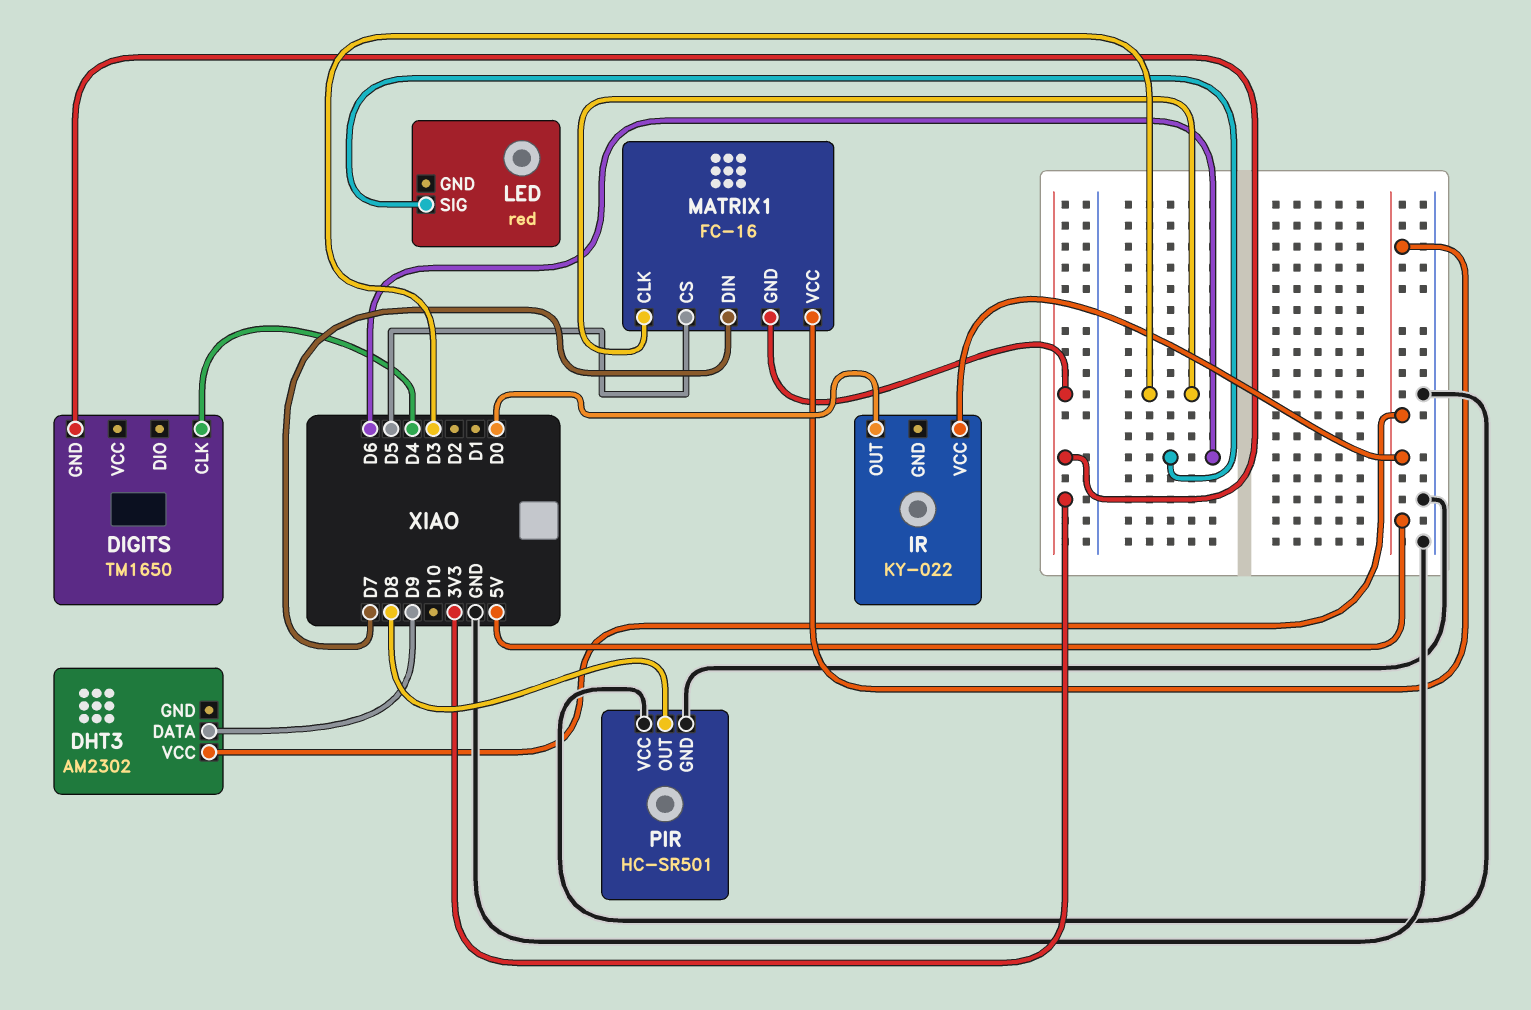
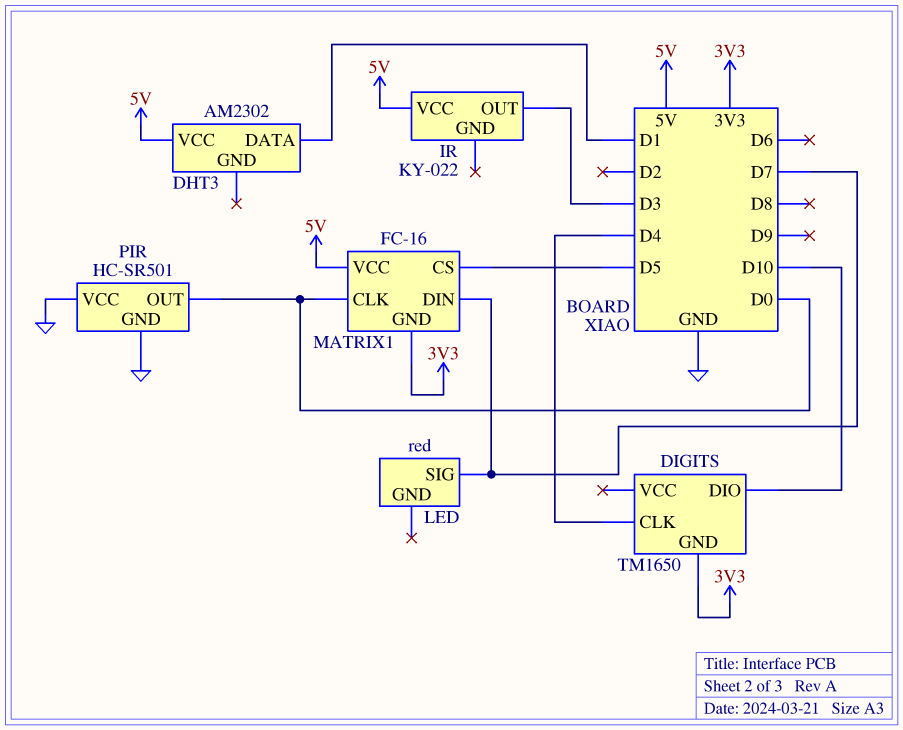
DHT3 pin DATA: D9 -> D1
DIGITS pin DIO: none -> D10
IR pin OUT: D0 -> D3
LED pin SIG: D6 -> D7
MATRIX1 pin CLK: D3 -> D0
PIR pin OUT: D8 -> D0

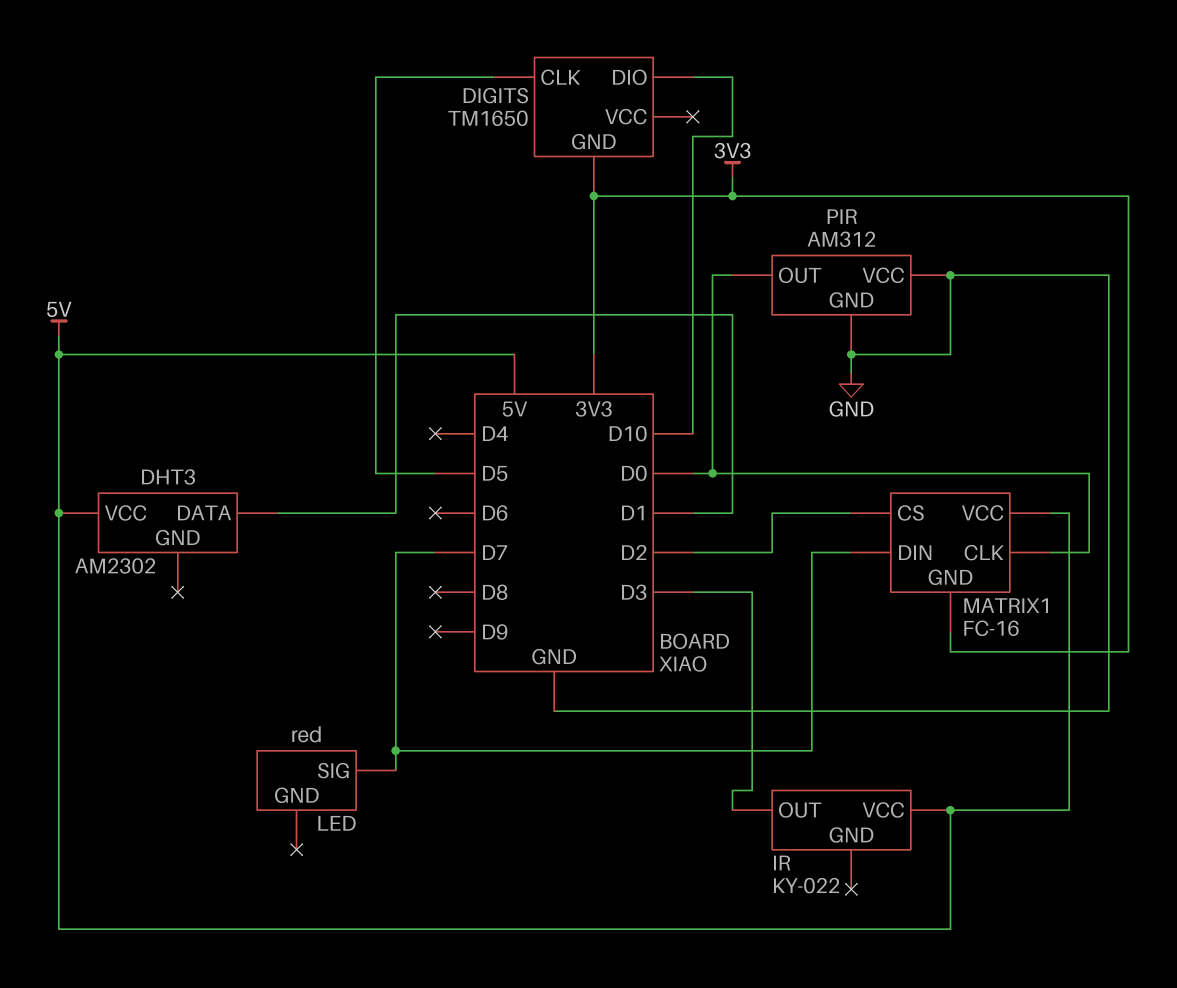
DIGITS pin CLK: D4 -> D5
MATRIX1 pin CS: D5 -> D2
PIR: HC-SR501 -> AM312

